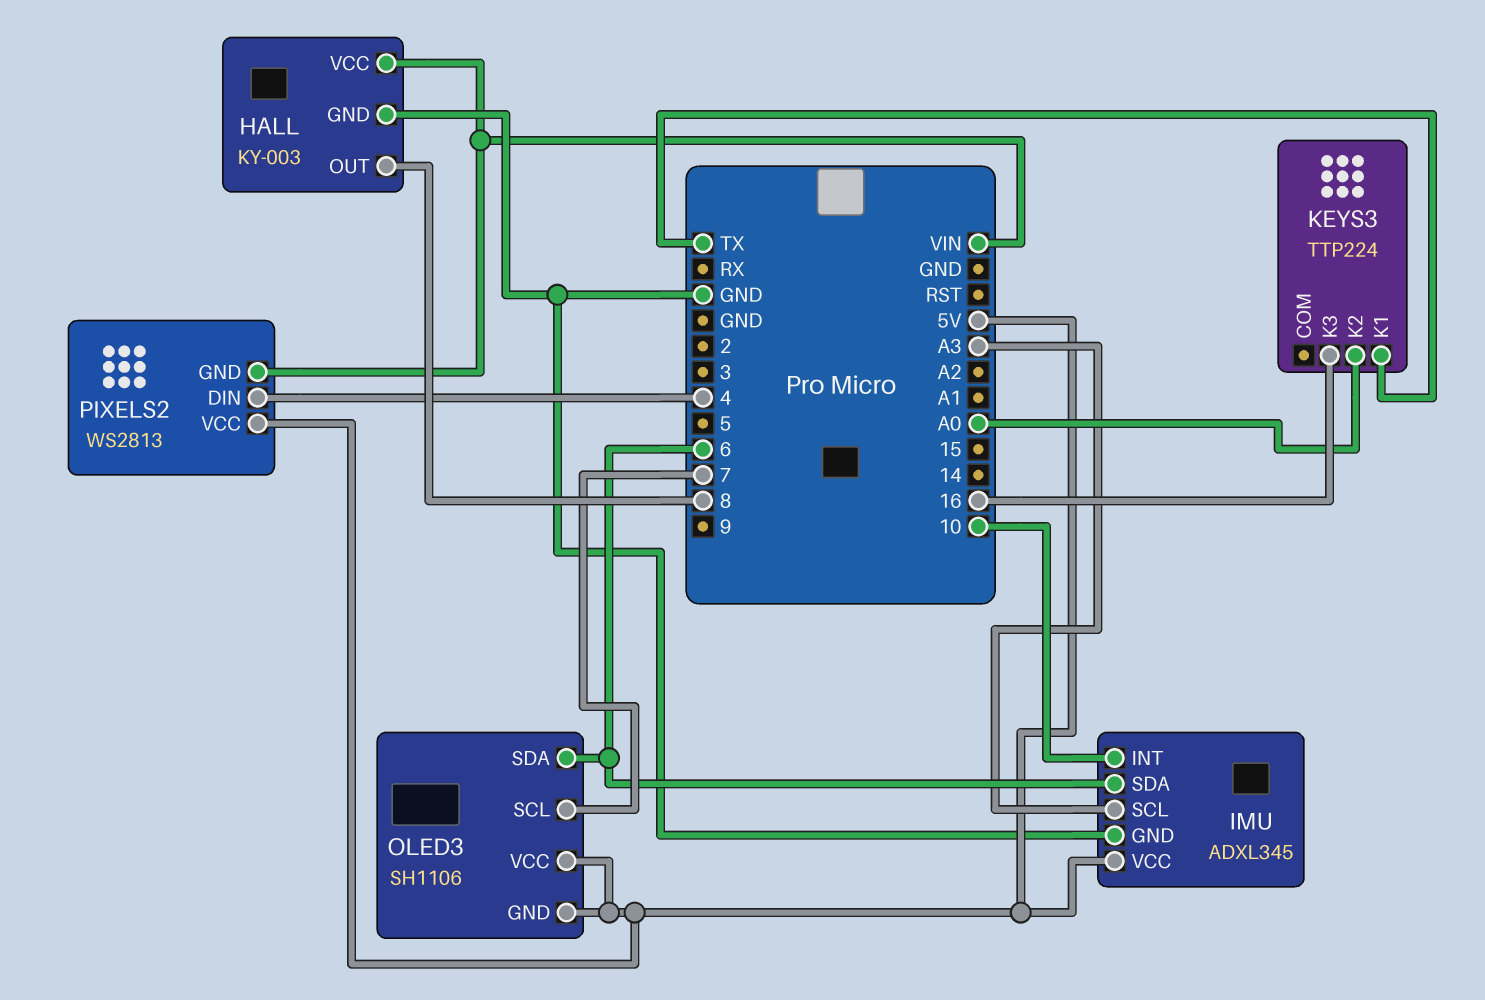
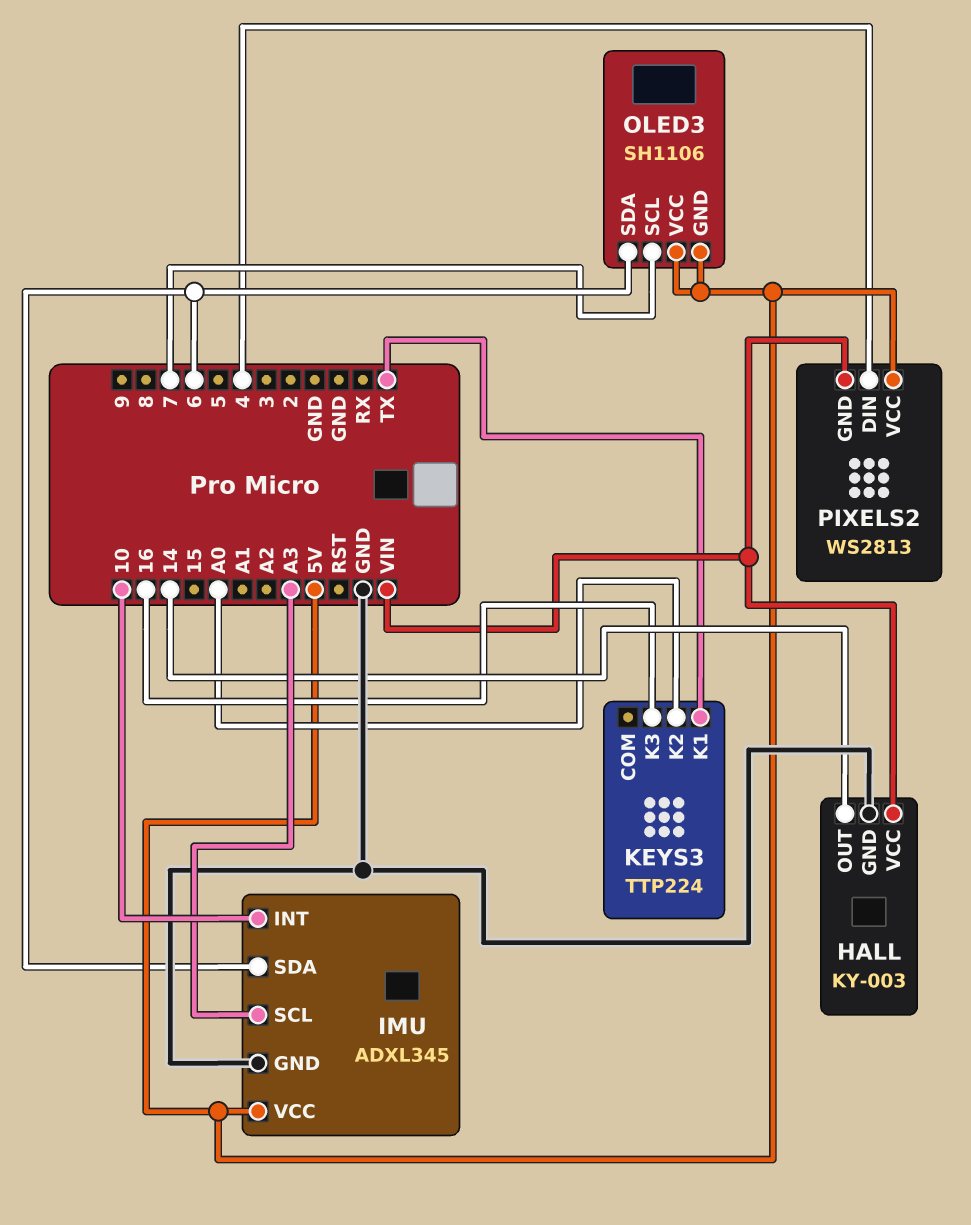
HALL pin OUT: 8 -> 14

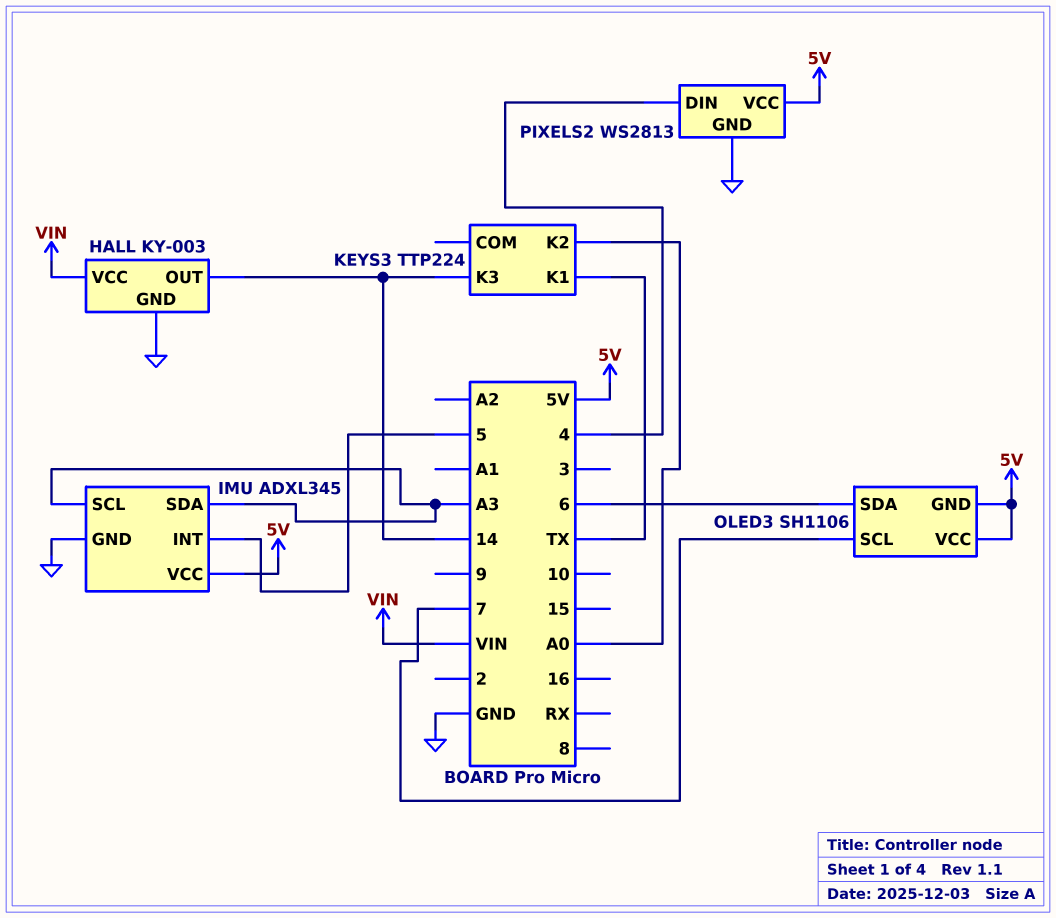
IMU pin INT: 10 -> 5
IMU pin SDA: 6 -> A3
KEYS3 pin K3: 16 -> 14
PIXELS2 pin GND: VIN -> GND

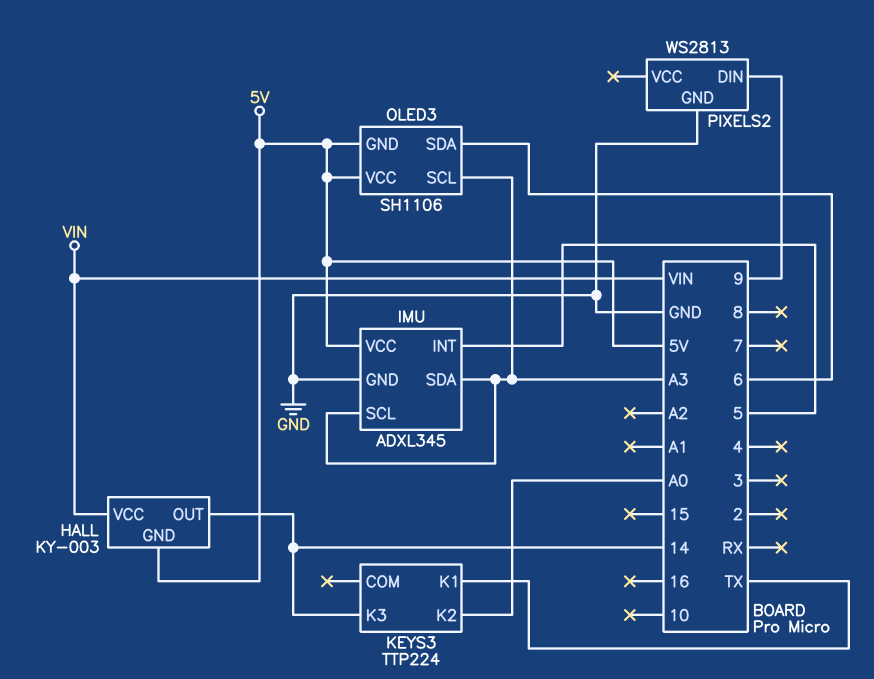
HALL pin GND: GND -> 5V
OLED3 pin SCL: 7 -> A3
PIXELS2 pin DIN: 4 -> 9
PIXELS2 pin VCC: 5V -> none

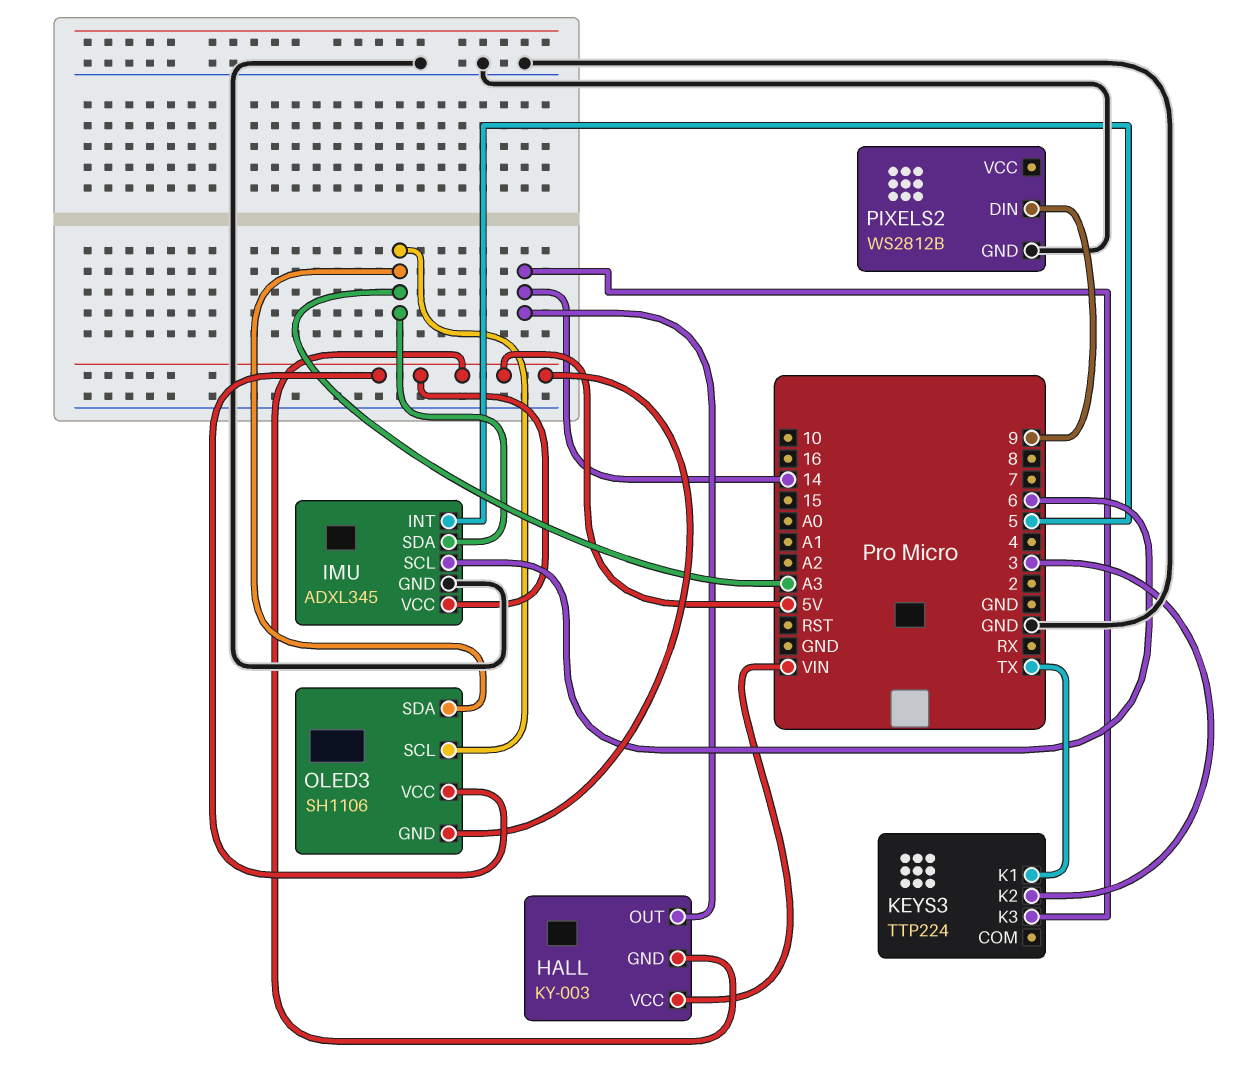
IMU pin SCL: A3 -> 6
KEYS3 pin K2: A0 -> 3
OLED3 pin SDA: 6 -> A3
PIXELS2: WS2813 -> WS2812B

